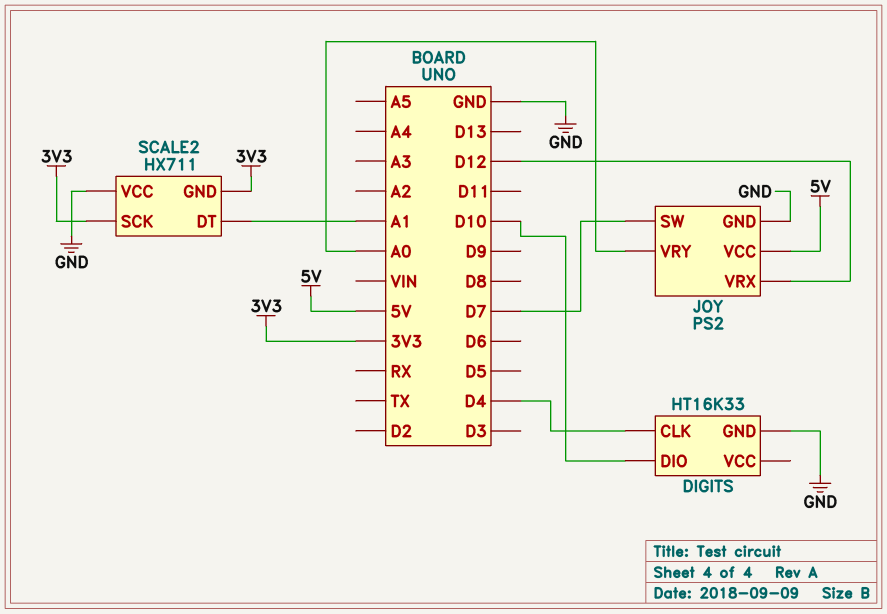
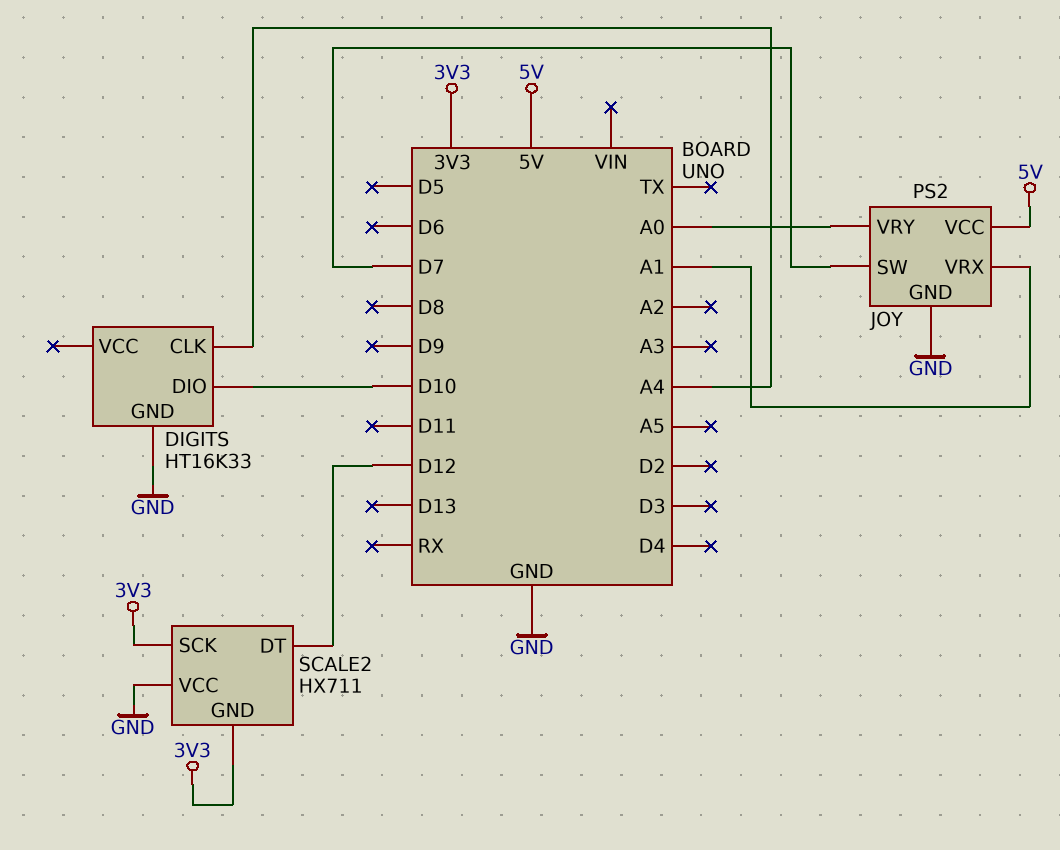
DIGITS pin CLK: D4 -> A4
JOY pin VRX: D12 -> A1
SCALE2 pin DT: A1 -> D12

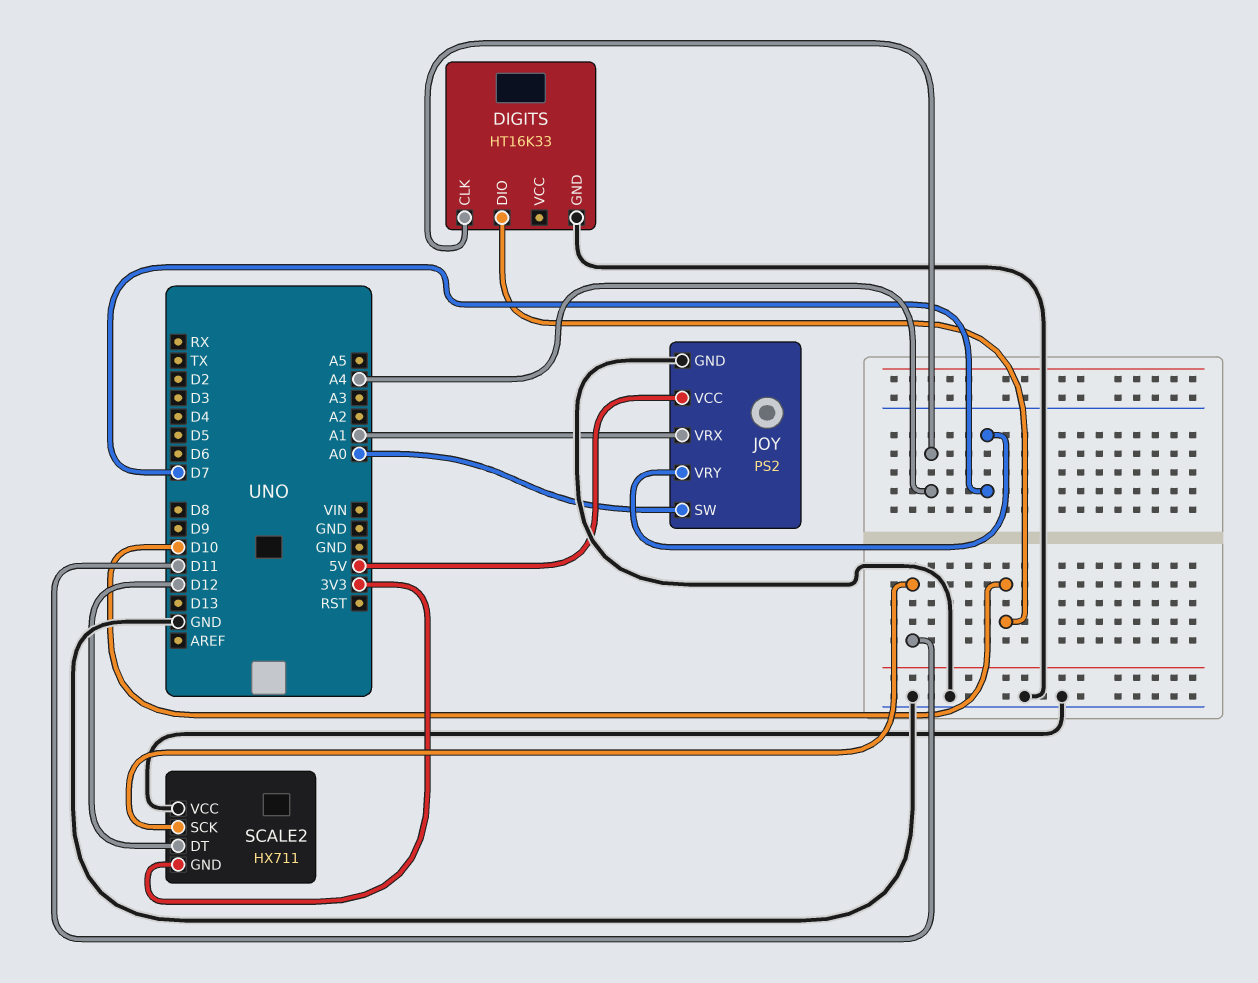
JOY pin SW: D7 -> A0
JOY pin VRY: A0 -> D7
SCALE2 pin SCK: 3V3 -> D11

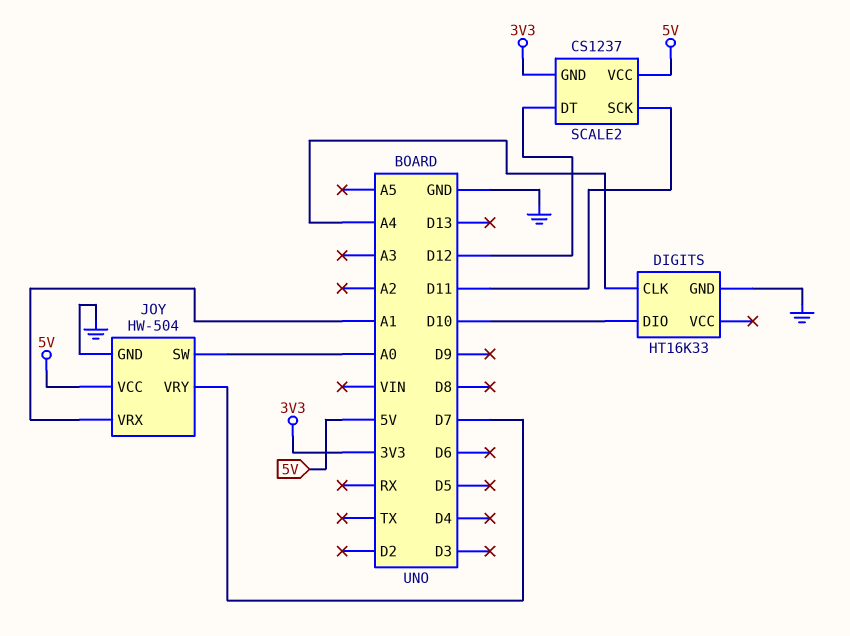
JOY: PS2 -> HW-504
SCALE2: HX711 -> CS1237
SCALE2 pin VCC: GND -> 5V

